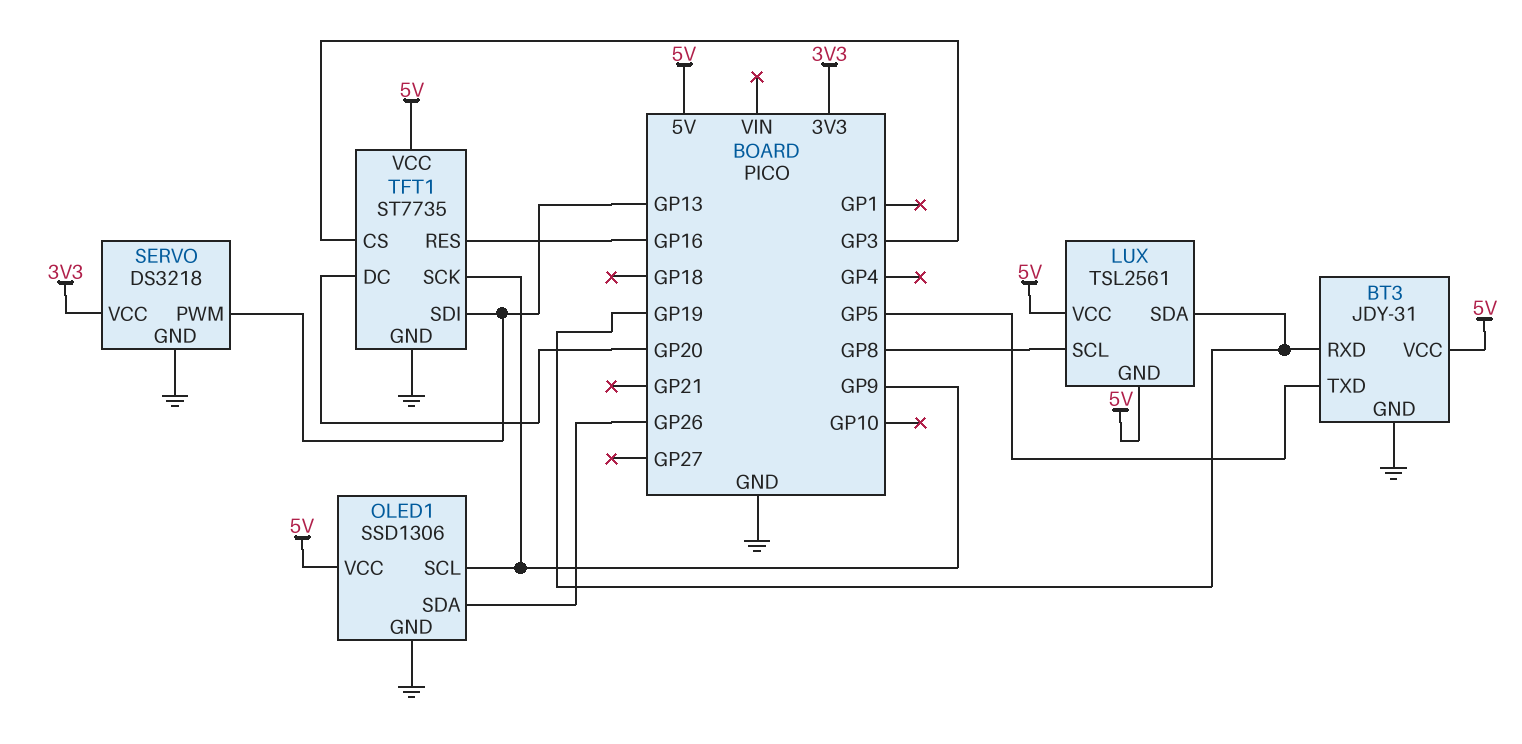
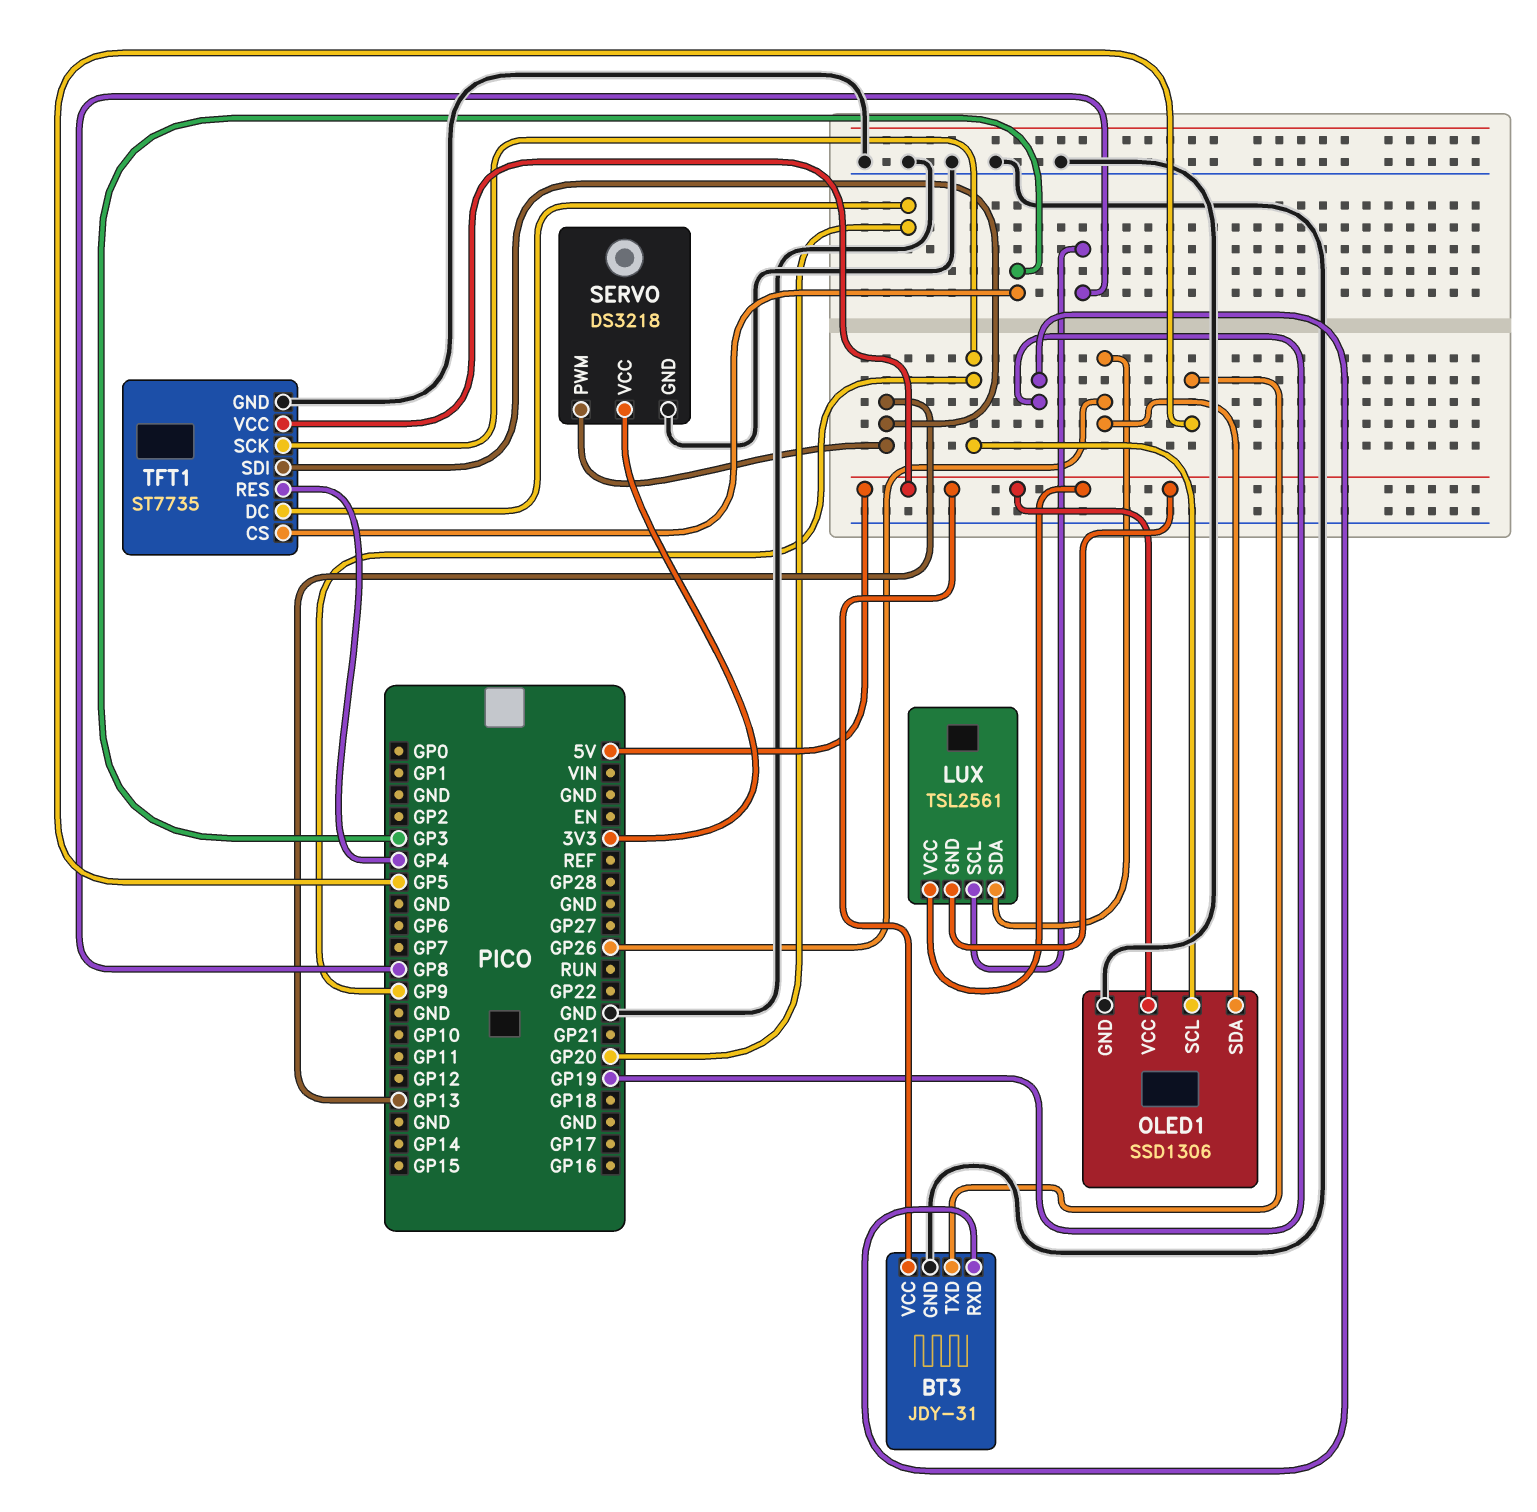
LUX pin SDA: GP19 -> GP26
TFT1 pin RES: GP16 -> GP4

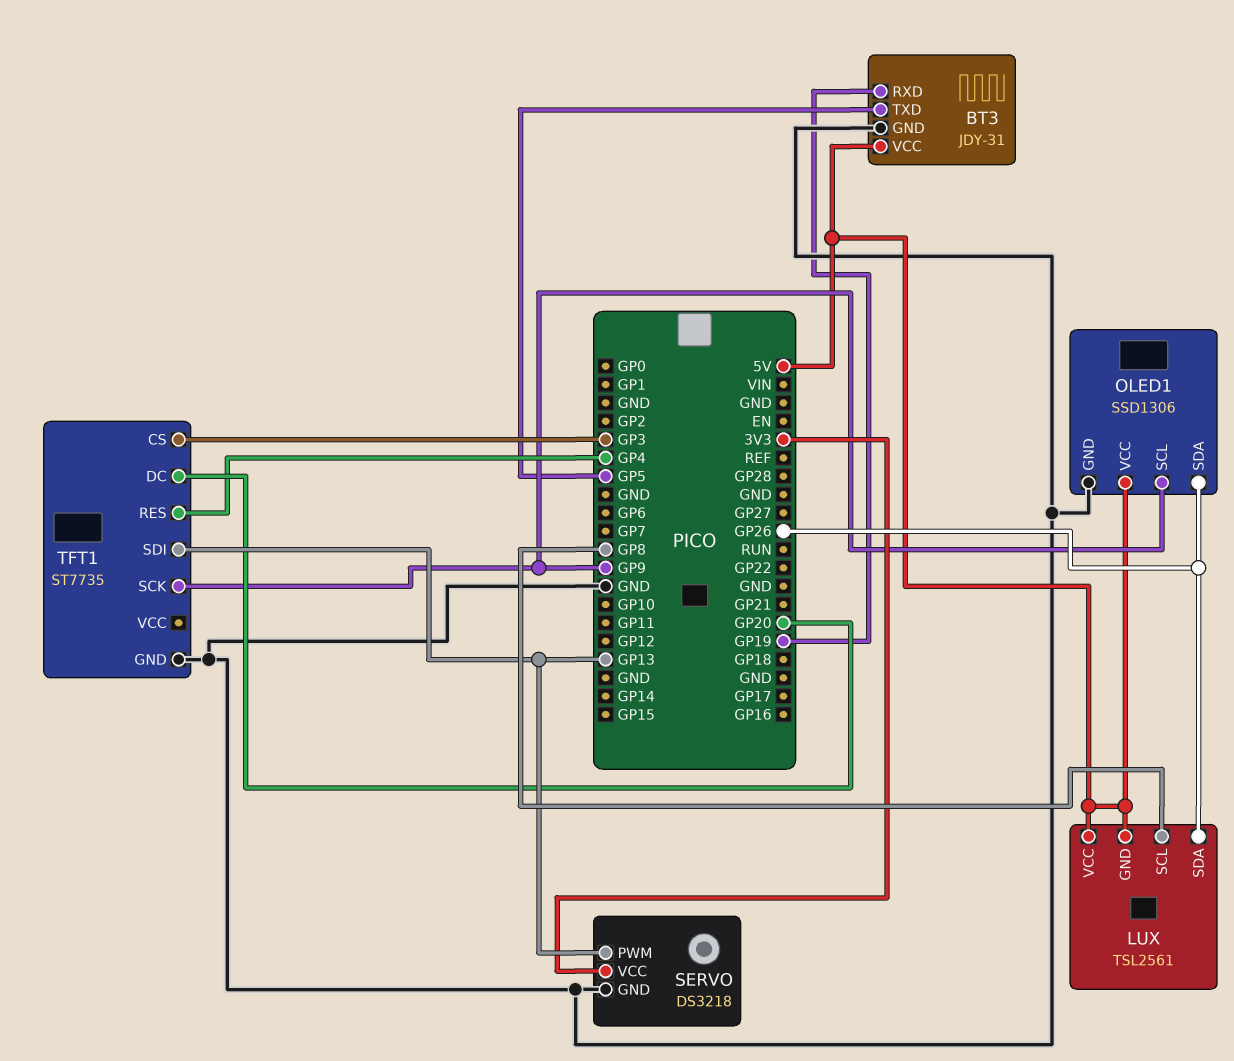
TFT1 pin VCC: 5V -> none

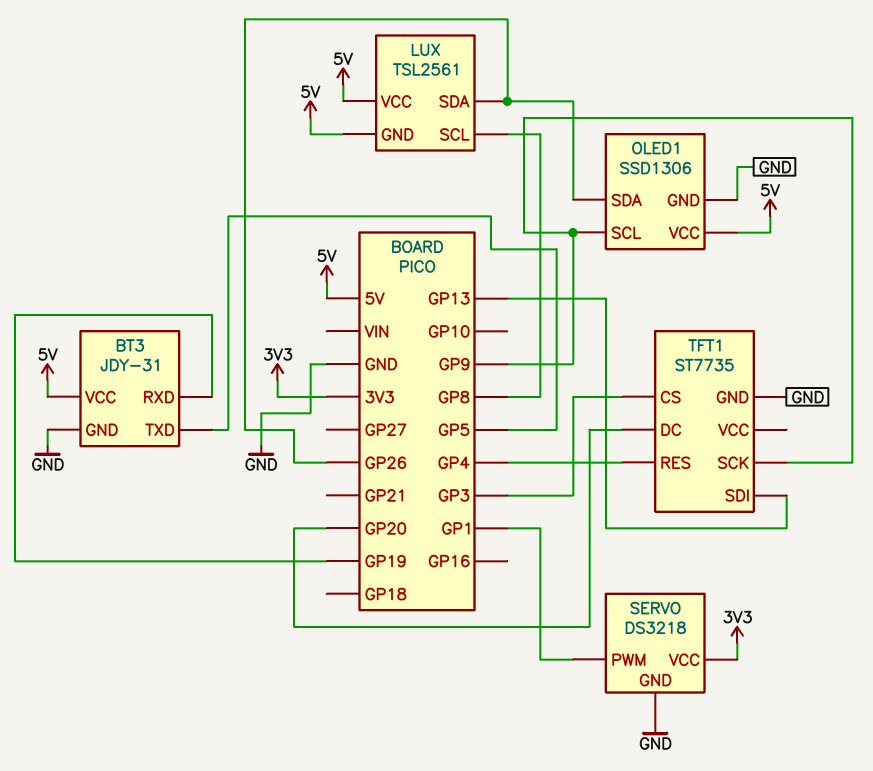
SERVO pin PWM: GP13 -> GP1

